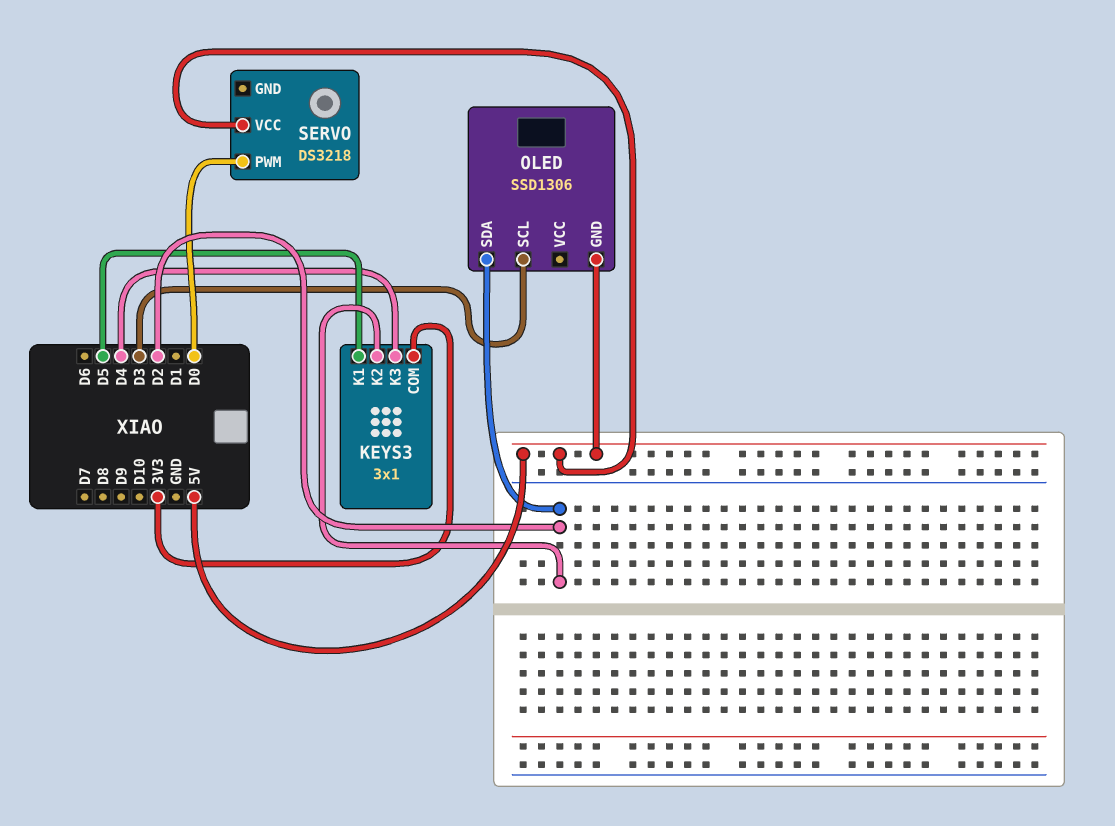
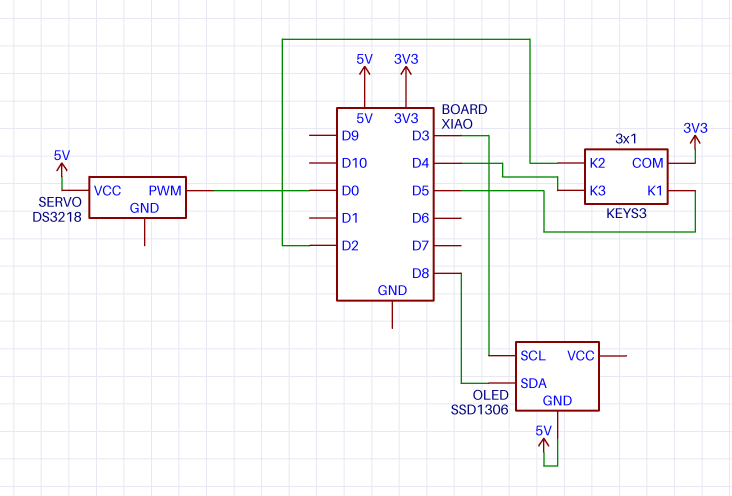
OLED pin SDA: D2 -> D8

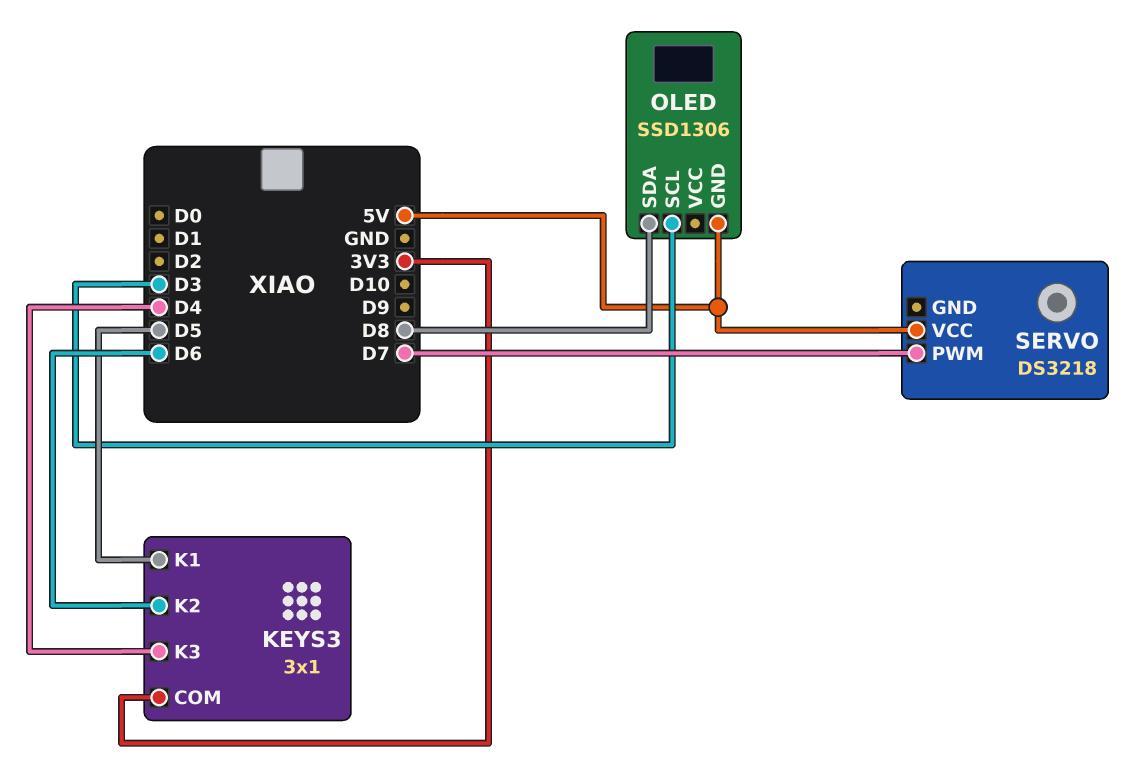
KEYS3 pin K2: D2 -> D6
SERVO pin PWM: D0 -> D7

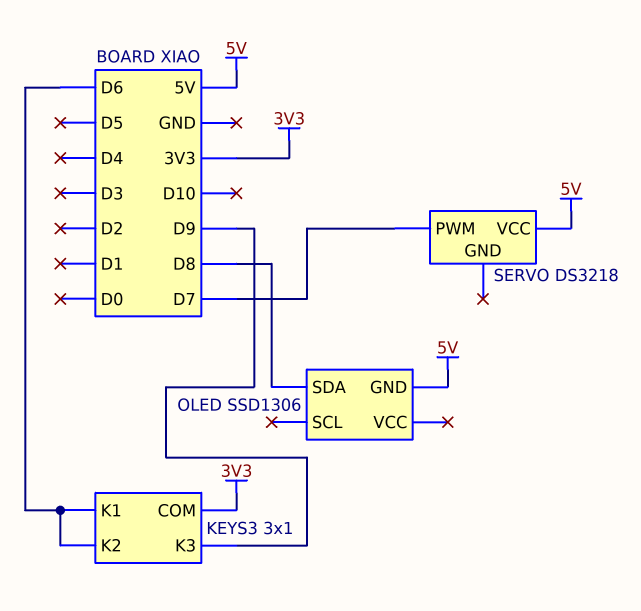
KEYS3 pin K1: D5 -> D6
KEYS3 pin K3: D4 -> D9
OLED pin SCL: D3 -> none

